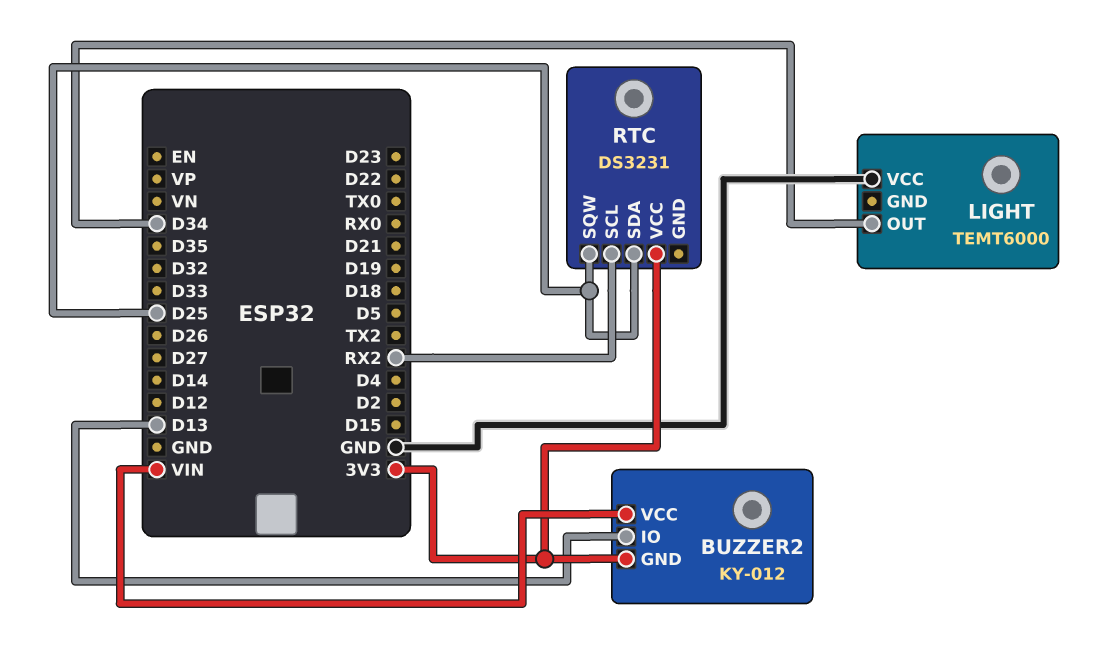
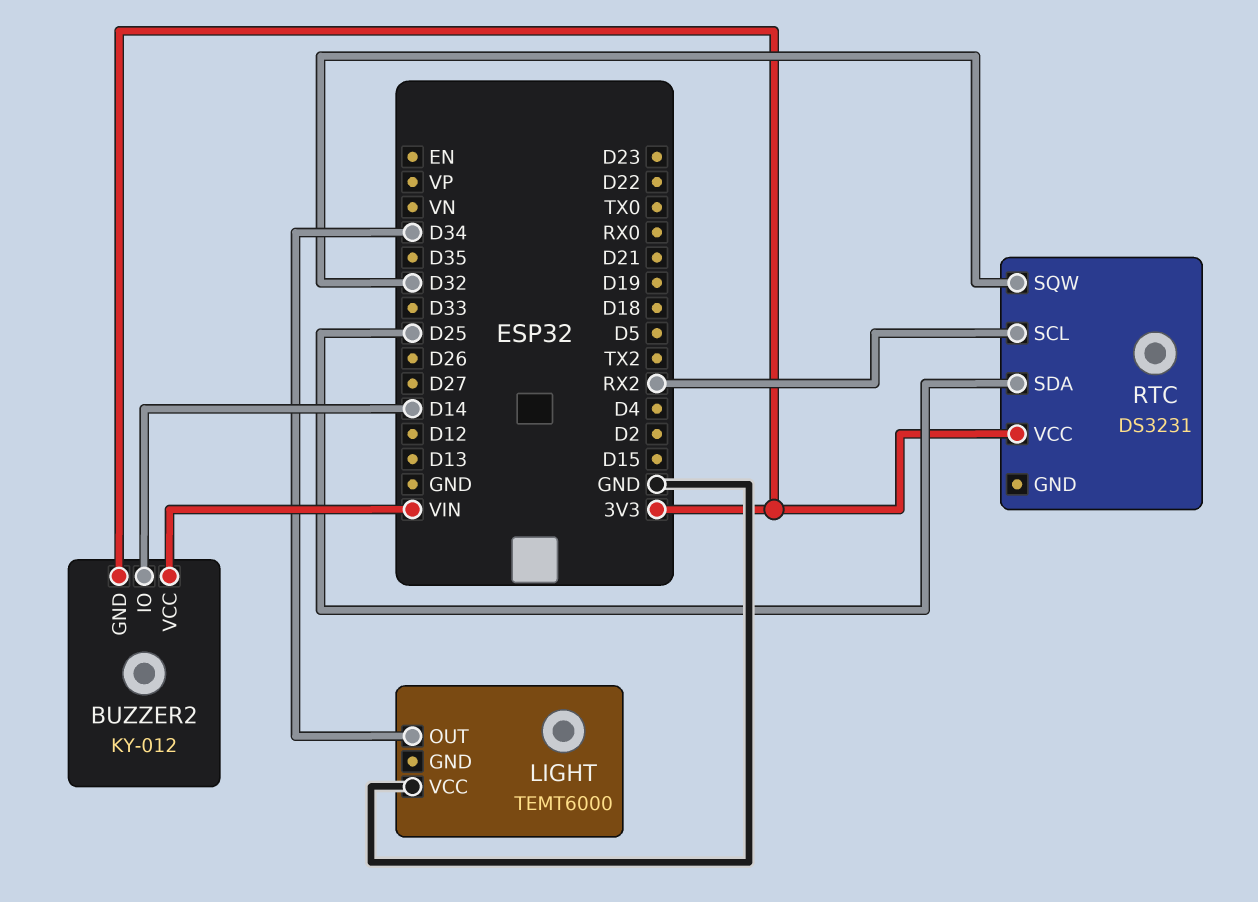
BUZZER2 pin IO: D13 -> D14
RTC pin SQW: D25 -> D32

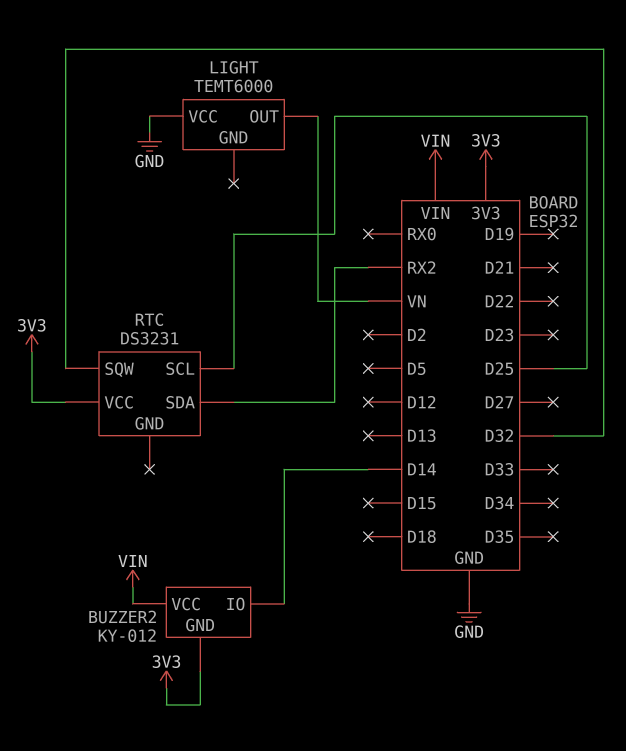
LIGHT pin OUT: D34 -> VN
RTC pin SCL: RX2 -> D25
RTC pin SDA: D25 -> RX2

